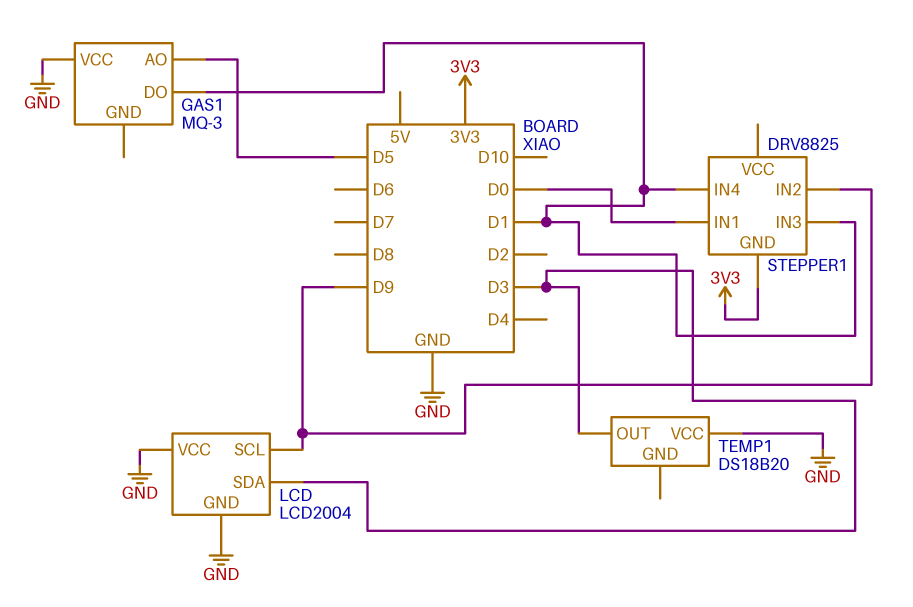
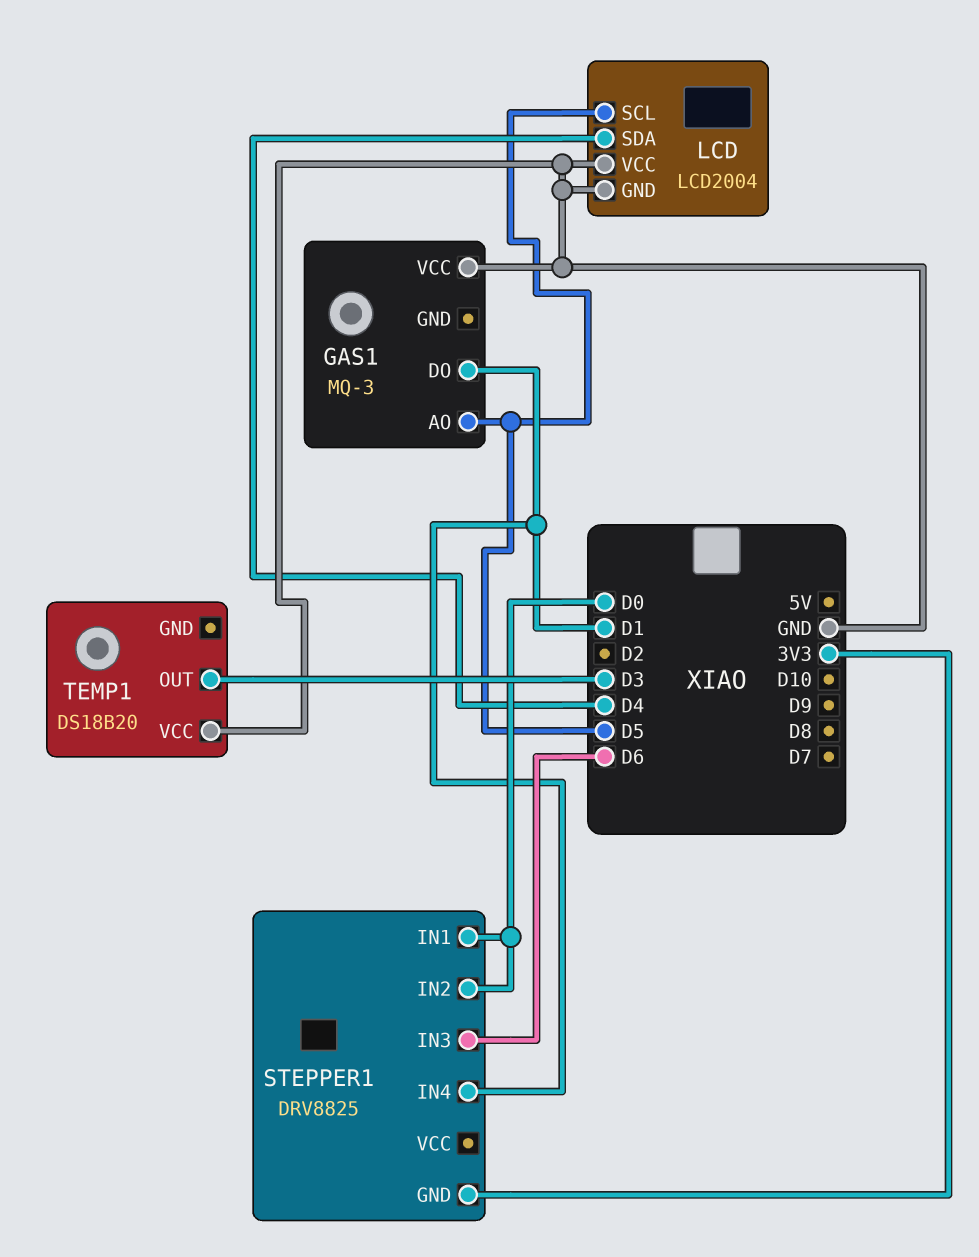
LCD pin SCL: D9 -> D5
LCD pin SDA: D3 -> D4
STEPPER1 pin IN2: D9 -> D0
STEPPER1 pin IN3: D1 -> D6

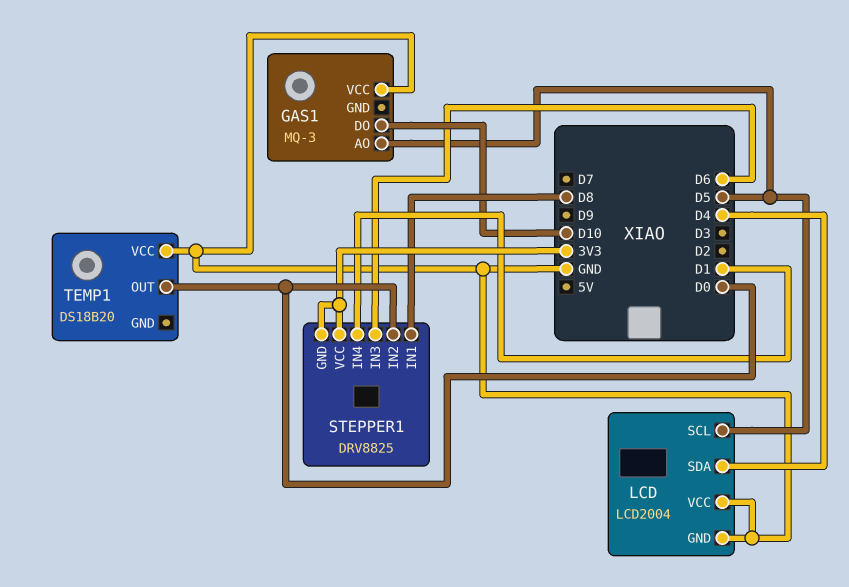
GAS1 pin DO: D1 -> D10
STEPPER1 pin IN1: D0 -> D8
STEPPER1 pin VCC: none -> 3V3
TEMP1 pin OUT: D3 -> D0

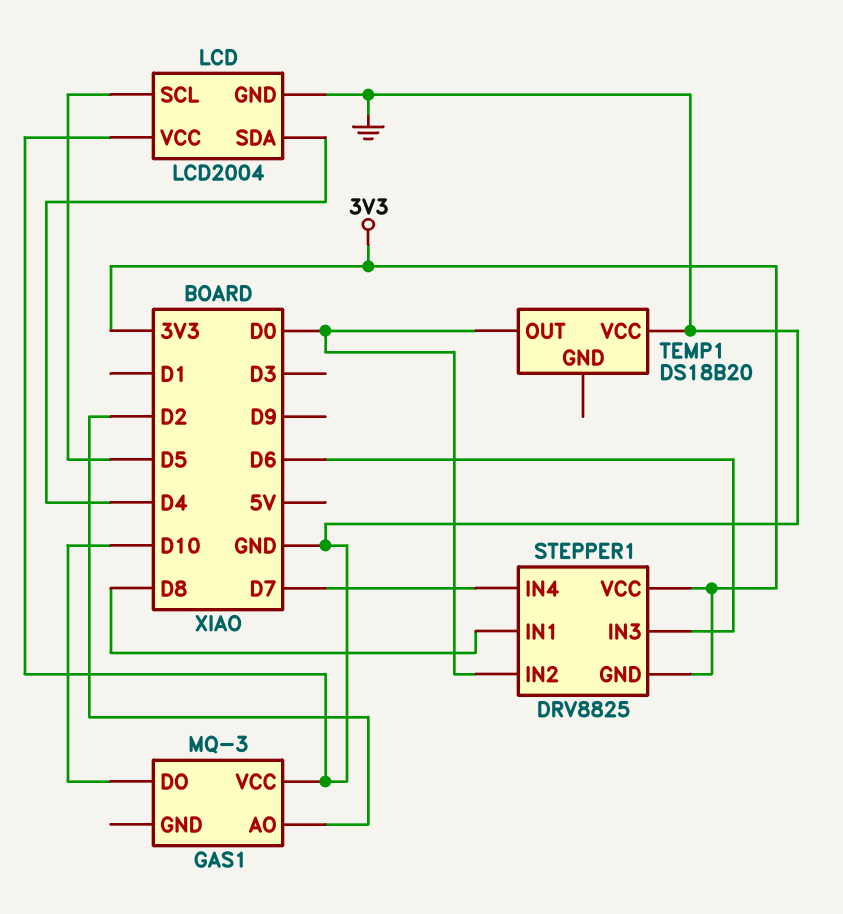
GAS1 pin AO: D5 -> D2
STEPPER1 pin IN4: D1 -> D7

